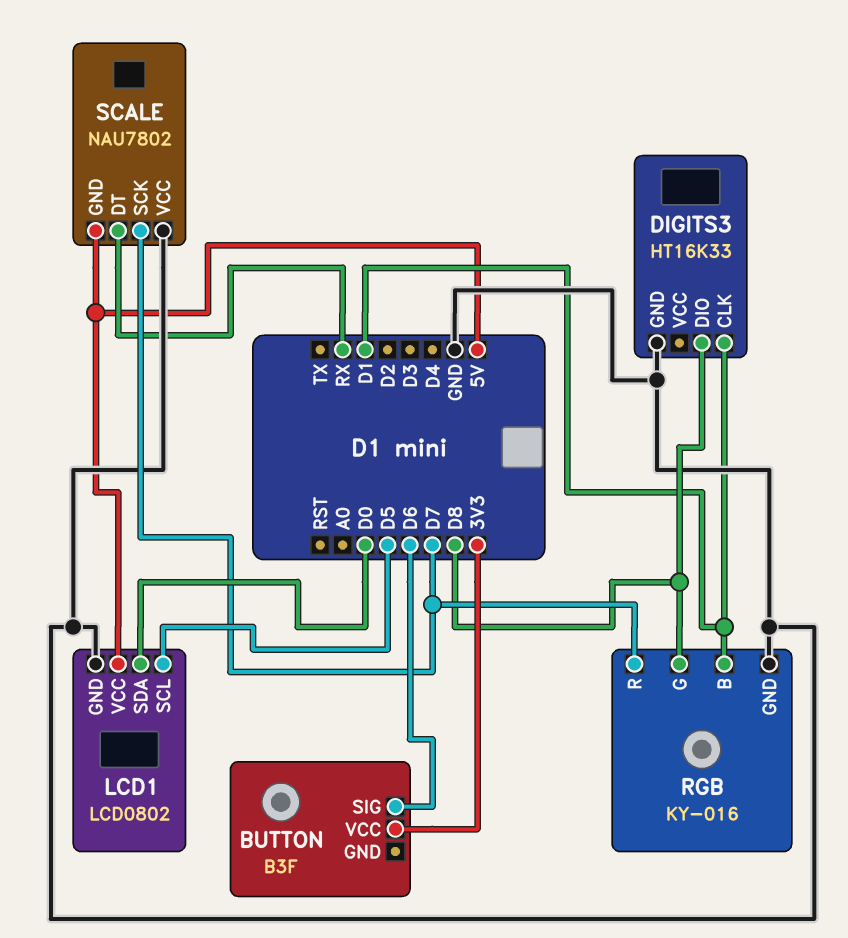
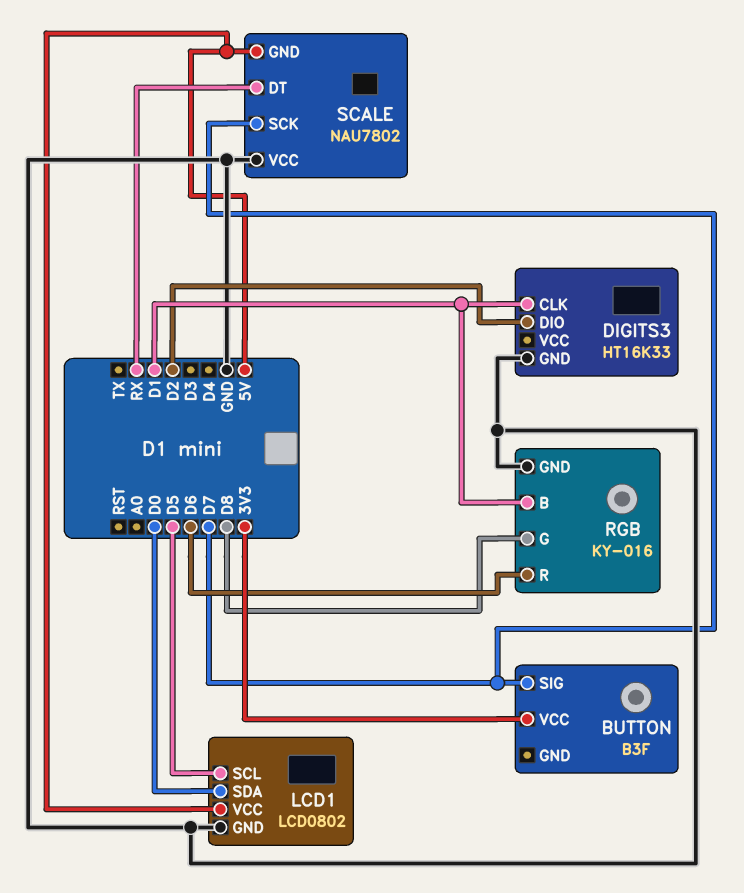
BUTTON pin SIG: D6 -> D7
DIGITS3 pin DIO: D8 -> D2
RGB pin R: D7 -> D6

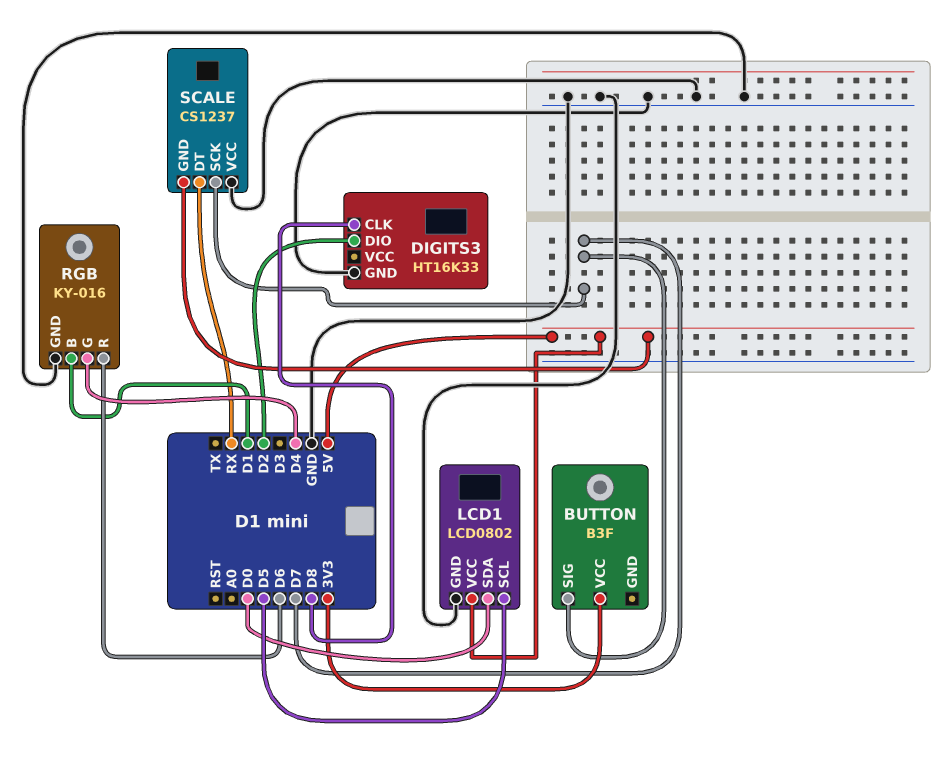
DIGITS3 pin CLK: D1 -> D8
RGB pin G: D8 -> D4
SCALE: NAU7802 -> CS1237

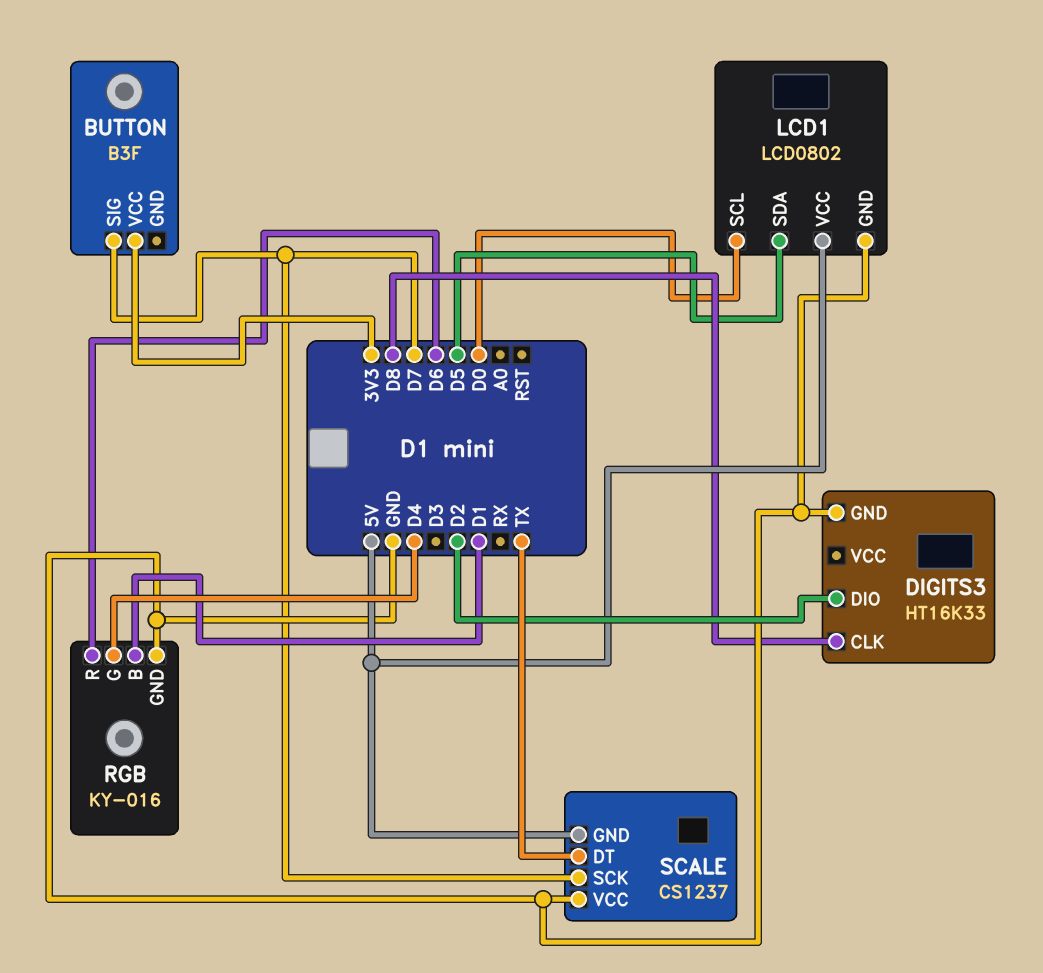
LCD1 pin SCL: D5 -> D0
LCD1 pin SDA: D0 -> D5
SCALE pin DT: RX -> TX

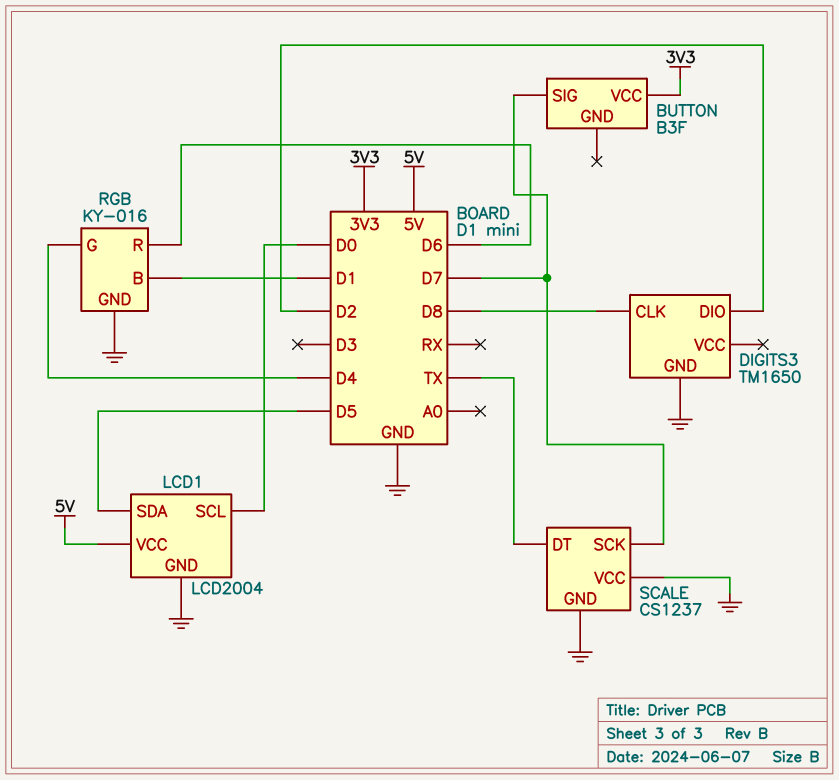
DIGITS3: HT16K33 -> TM1650
LCD1: LCD0802 -> LCD2004
SCALE pin GND: 5V -> GND

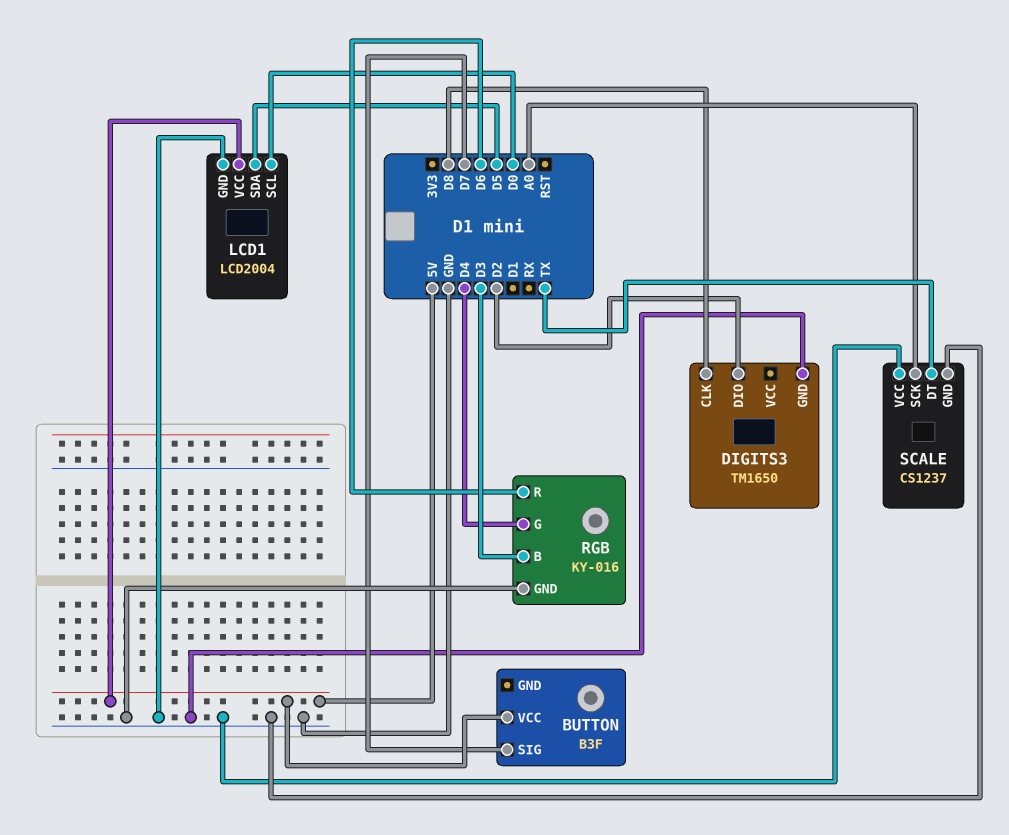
BUTTON pin VCC: 3V3 -> 5V
RGB pin B: D1 -> D3
SCALE pin SCK: D7 -> A0

